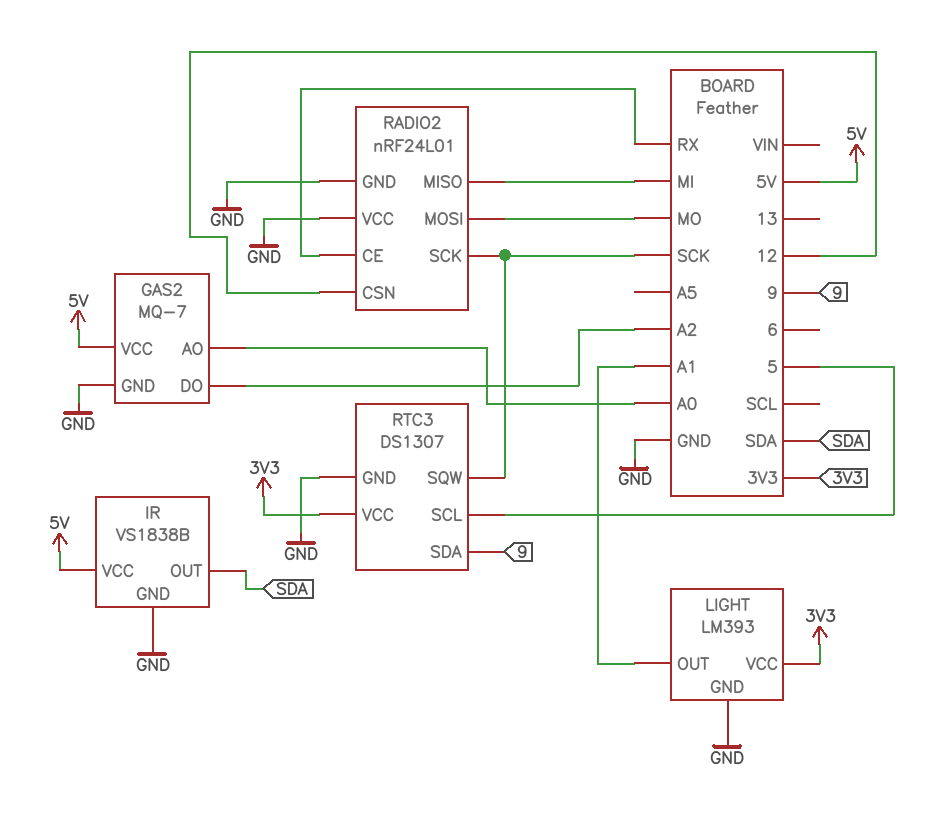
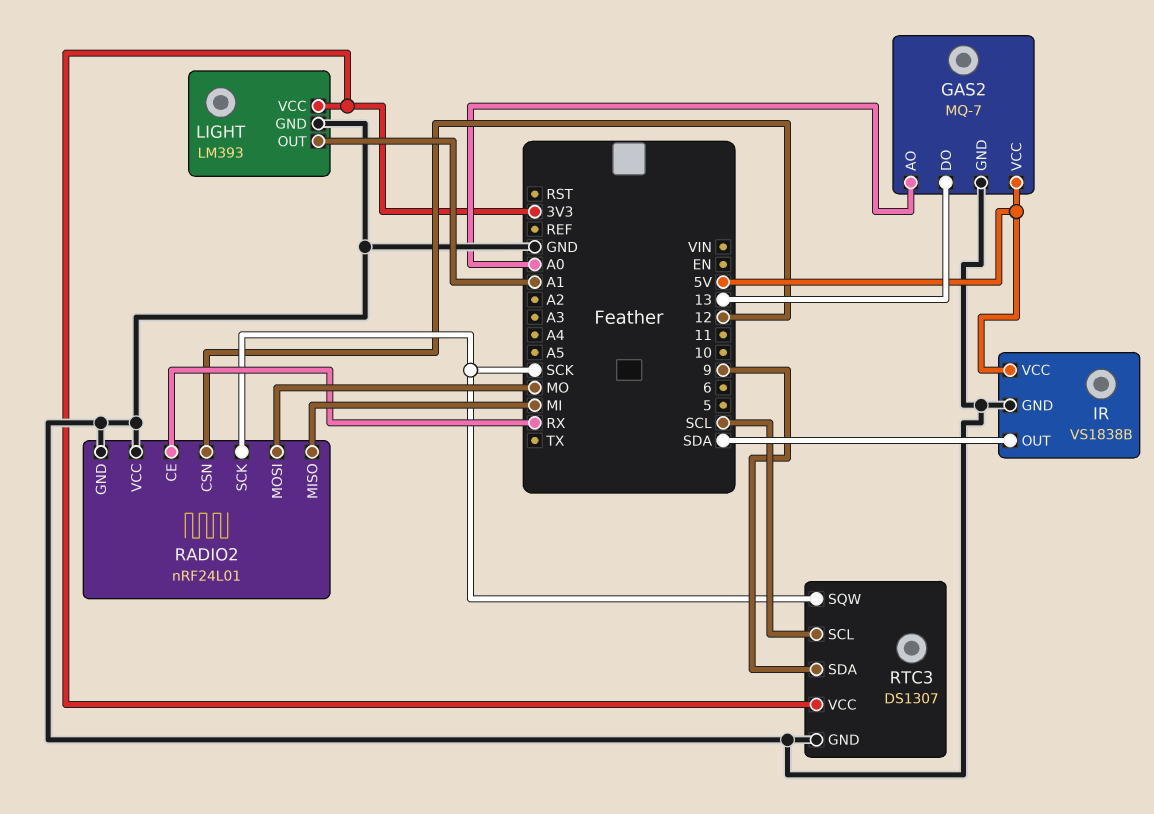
GAS2 pin DO: A2 -> 13
RTC3 pin SCL: 5 -> SCL

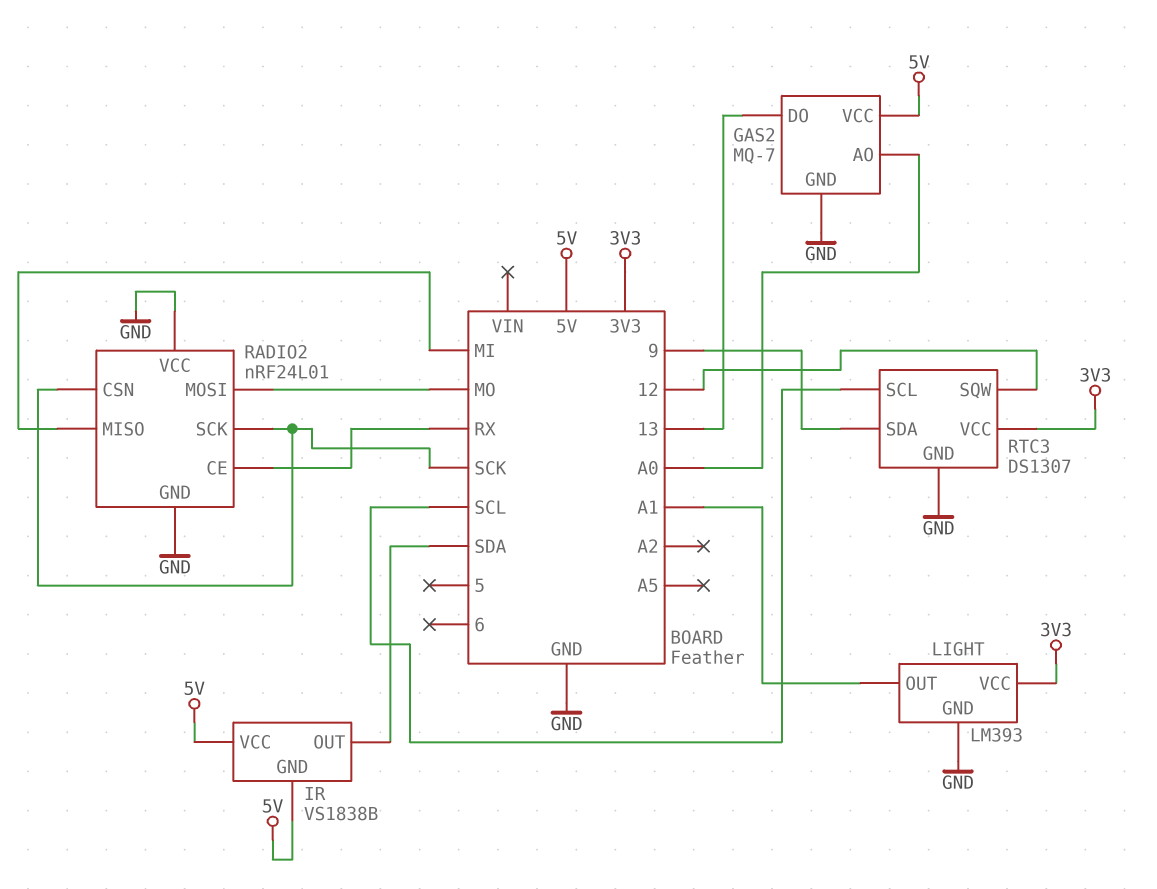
IR pin GND: GND -> 5V
RADIO2 pin CSN: 12 -> SCK
RTC3 pin SQW: SCK -> 12

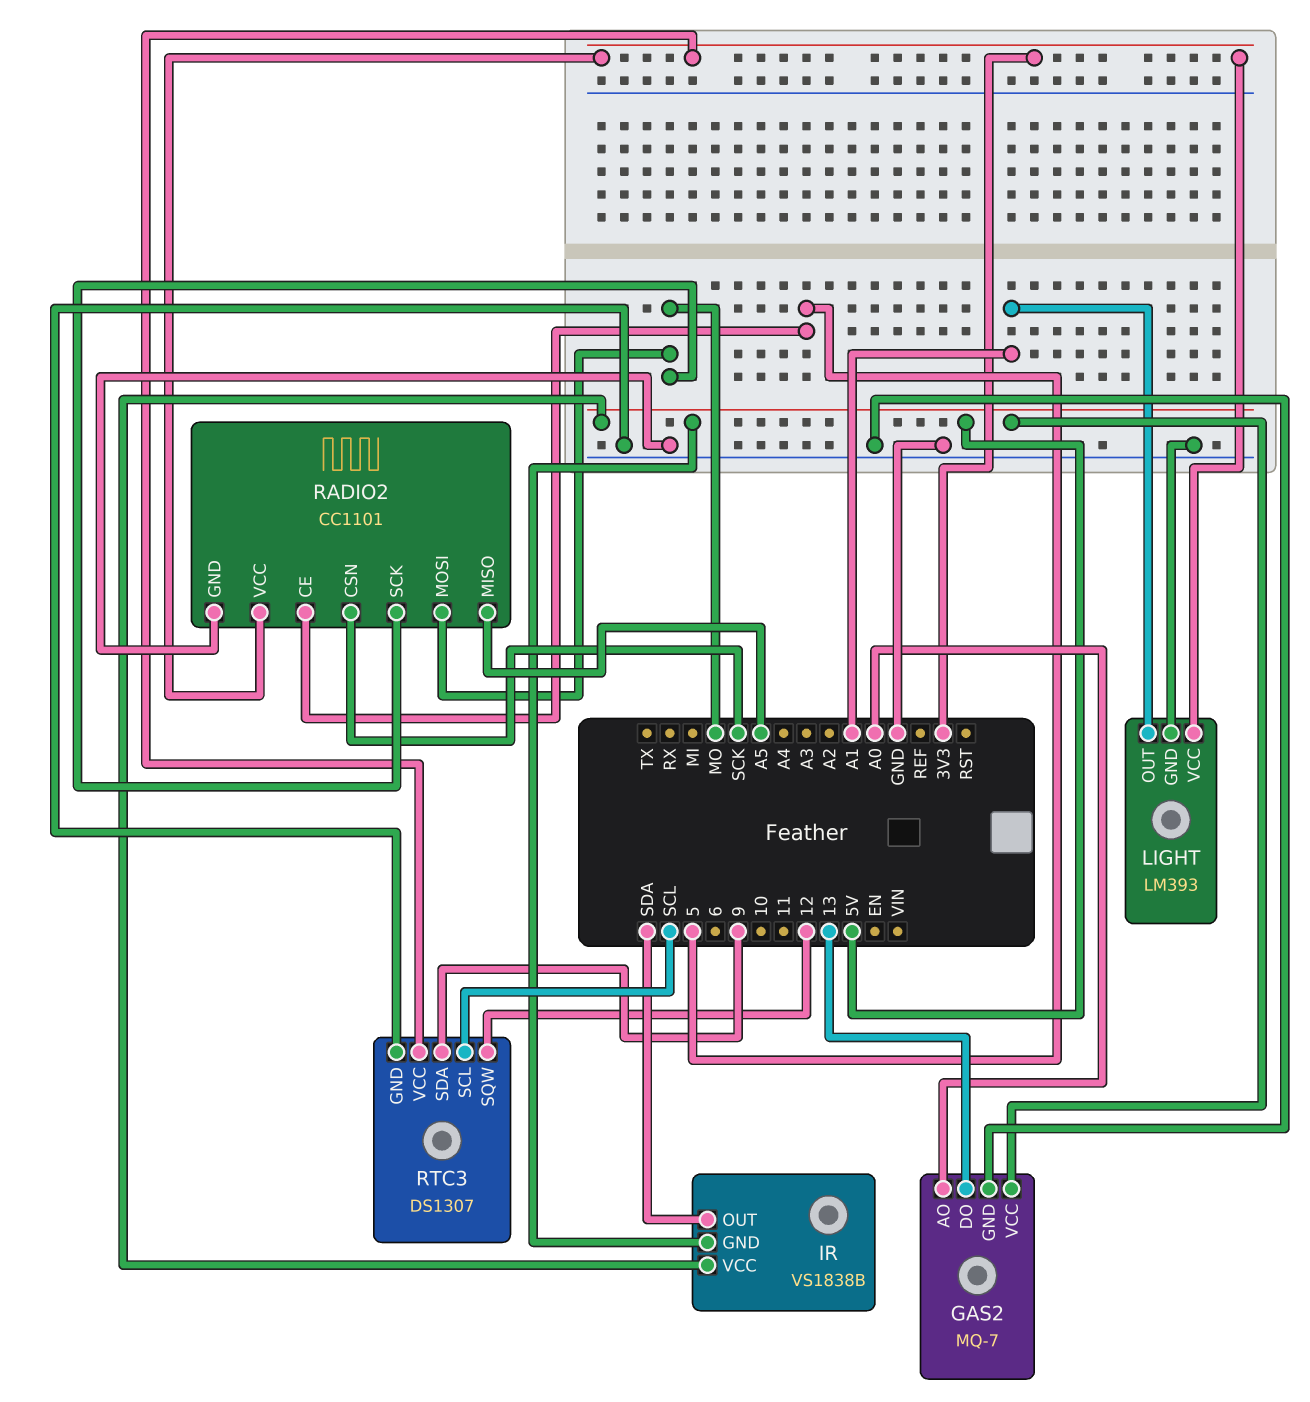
RADIO2: nRF24L01 -> CC1101
RADIO2 pin CE: RX -> 5
RADIO2 pin MISO: MI -> A5
RADIO2 pin SCK: SCK -> MO
RADIO2 pin VCC: GND -> 3V3

